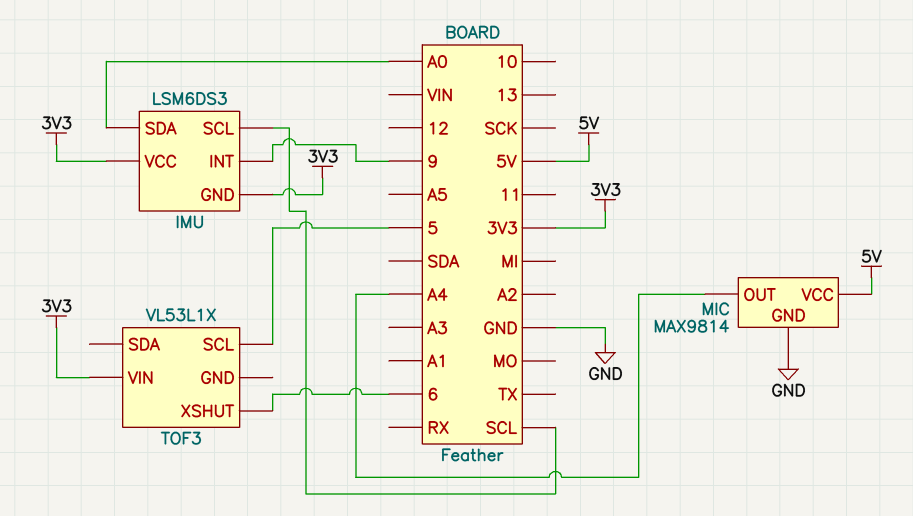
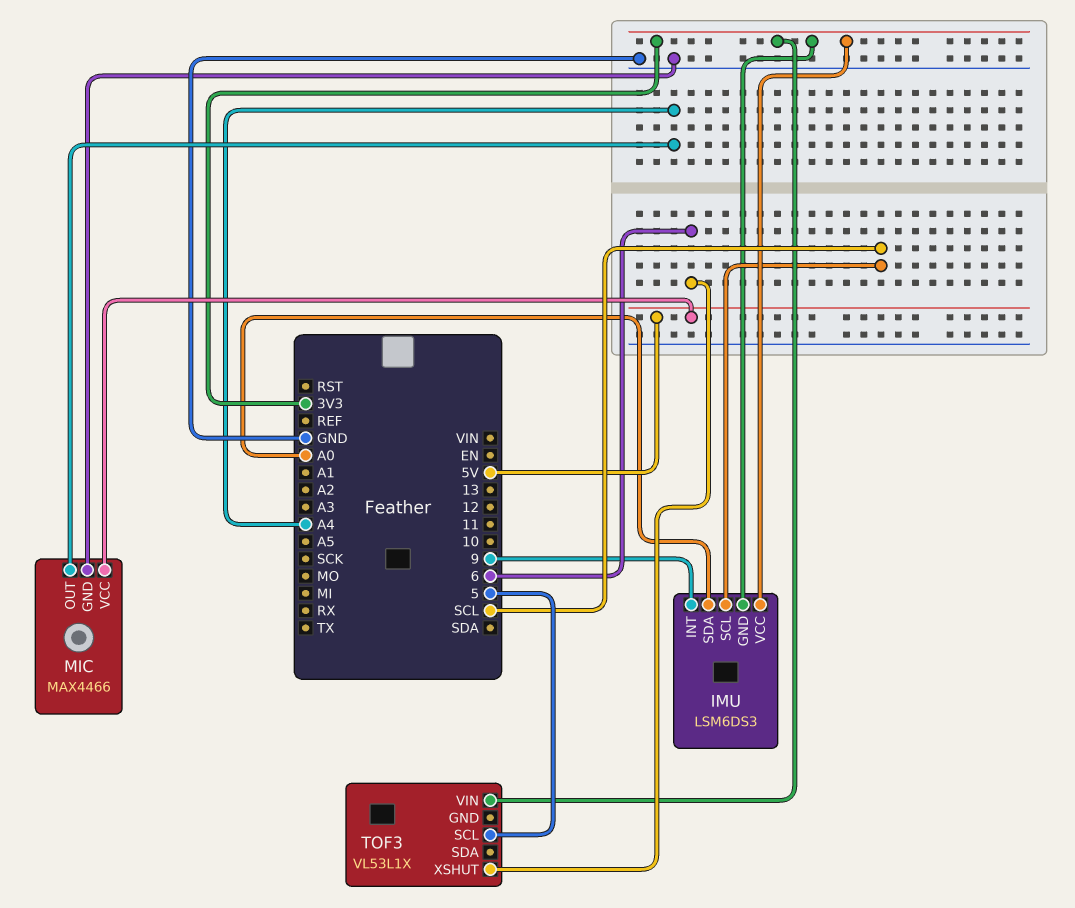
MIC: MAX9814 -> MAX4466

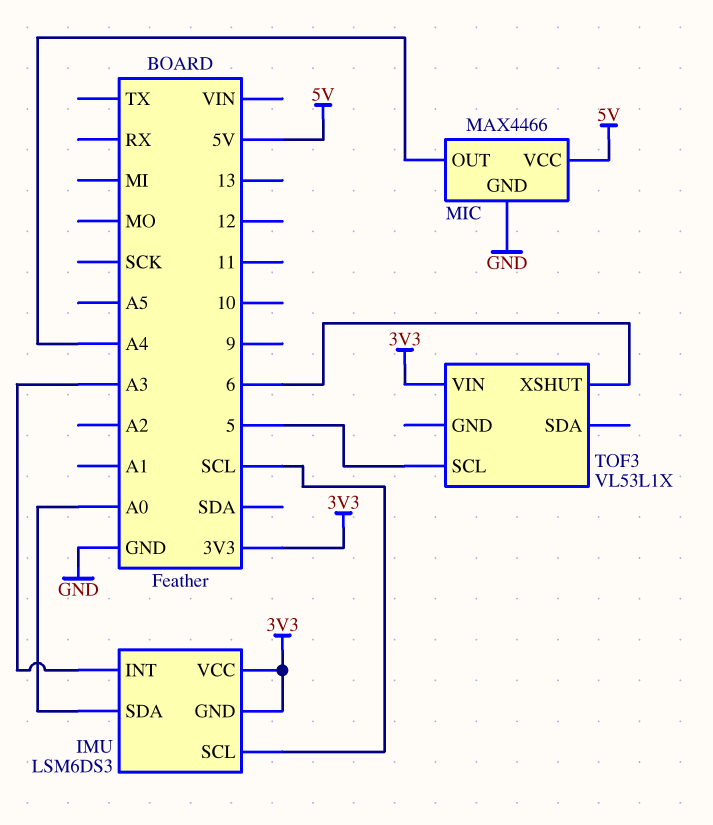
IMU pin INT: 9 -> A3

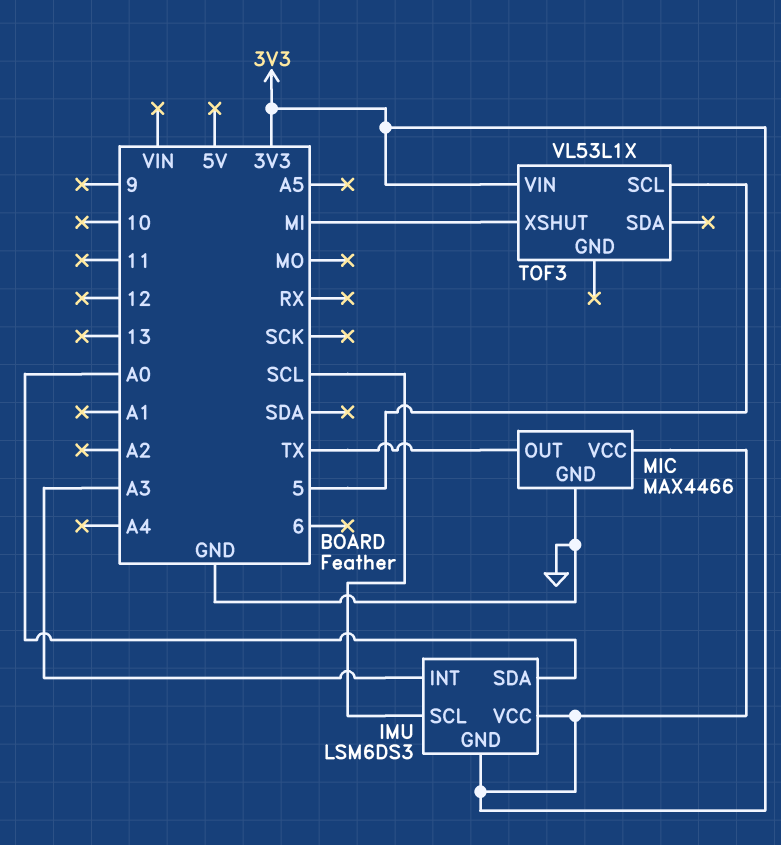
MIC pin OUT: A4 -> TX
MIC pin VCC: 5V -> 3V3
TOF3 pin XSHUT: 6 -> MI

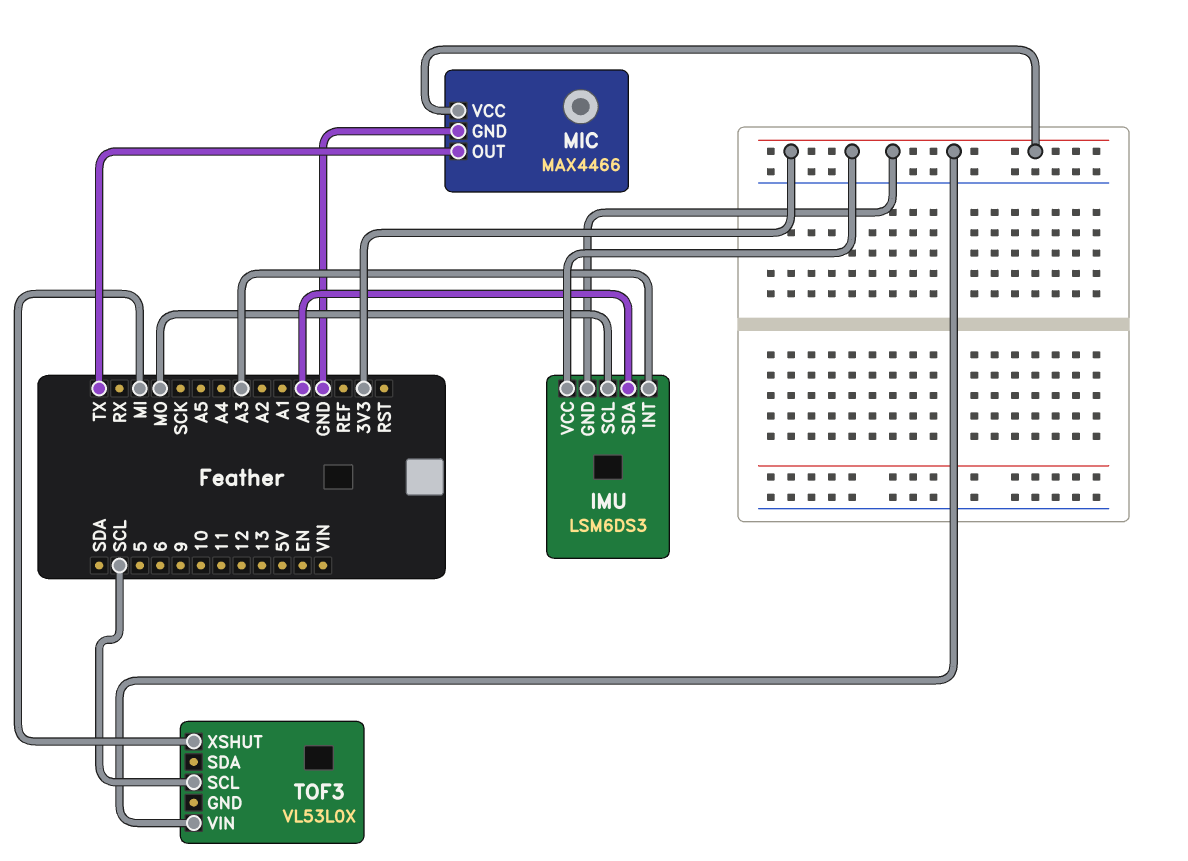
IMU pin SCL: SCL -> MO
TOF3: VL53L1X -> VL53L0X
TOF3 pin SCL: 5 -> SCL

